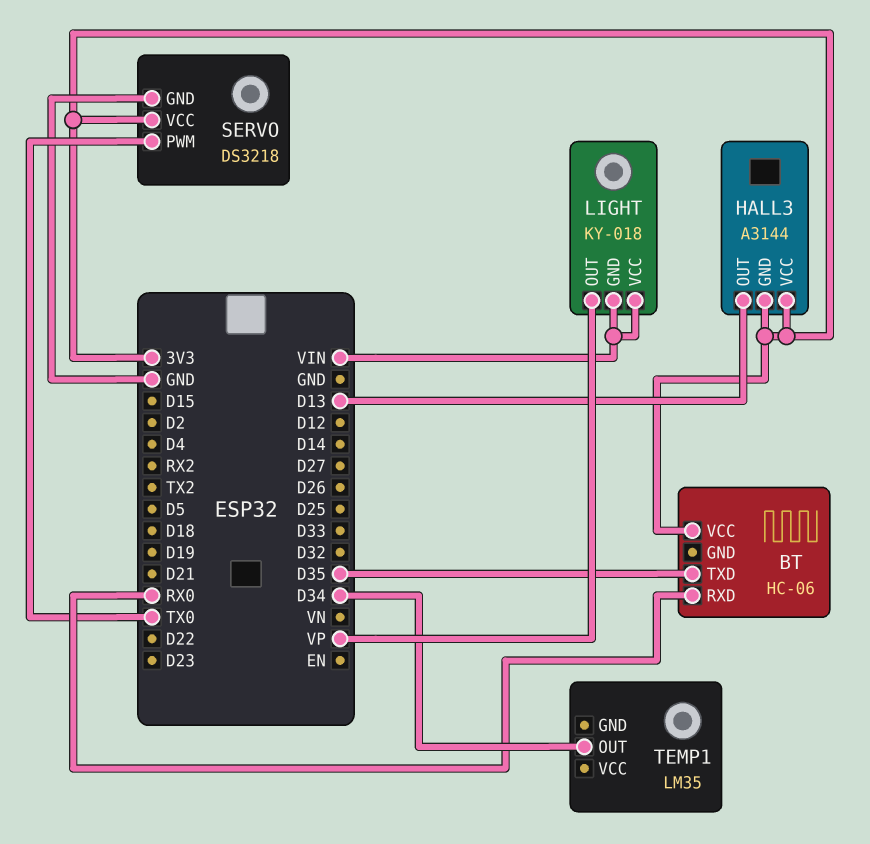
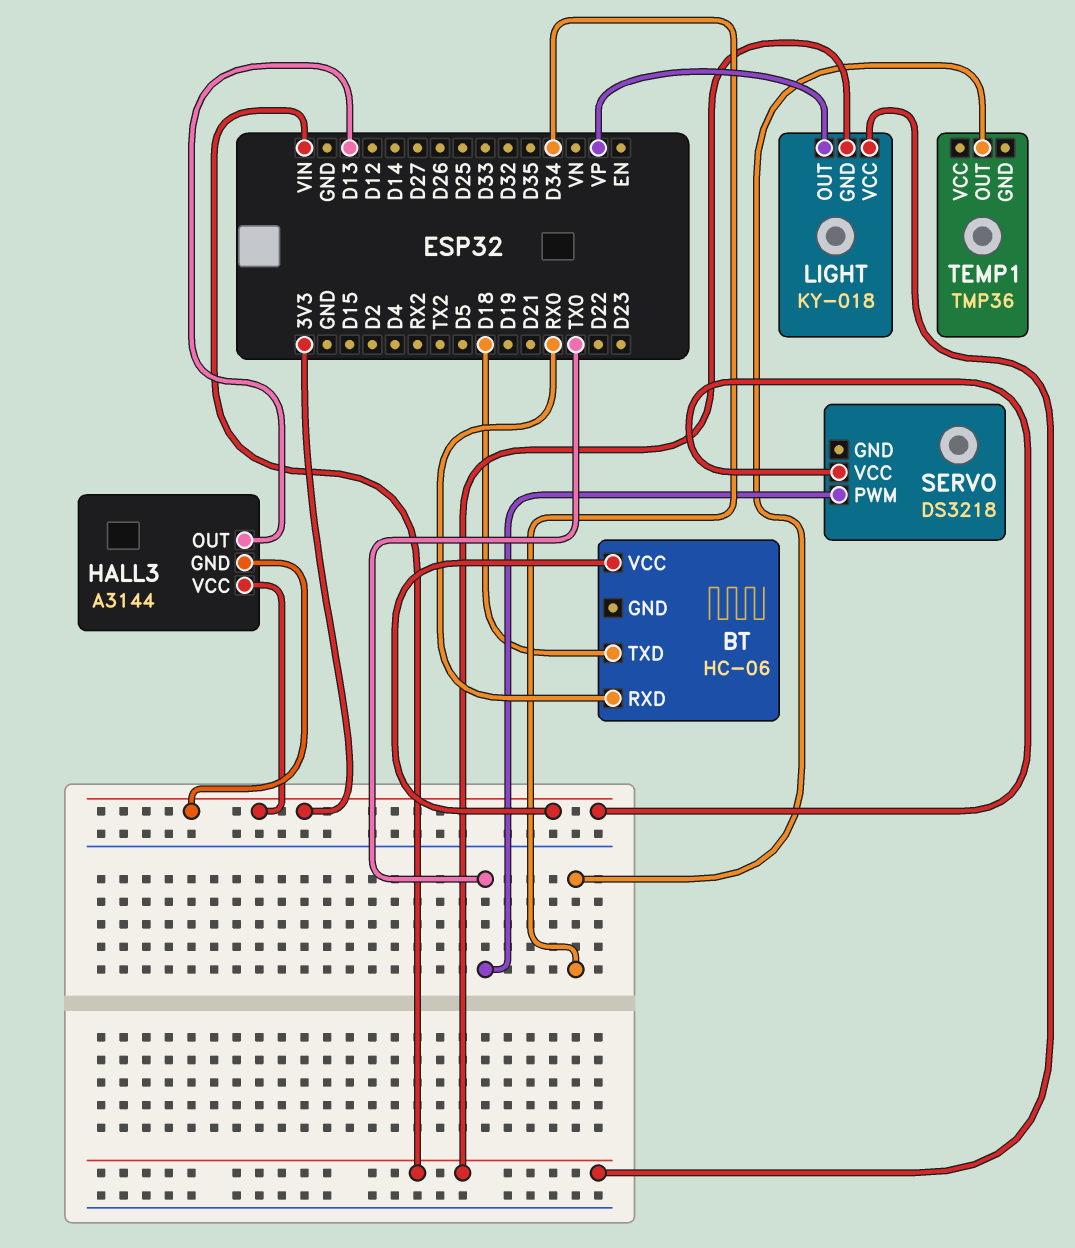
BT pin TXD: D35 -> D18
SERVO pin GND: GND -> none
TEMP1: LM35 -> TMP36

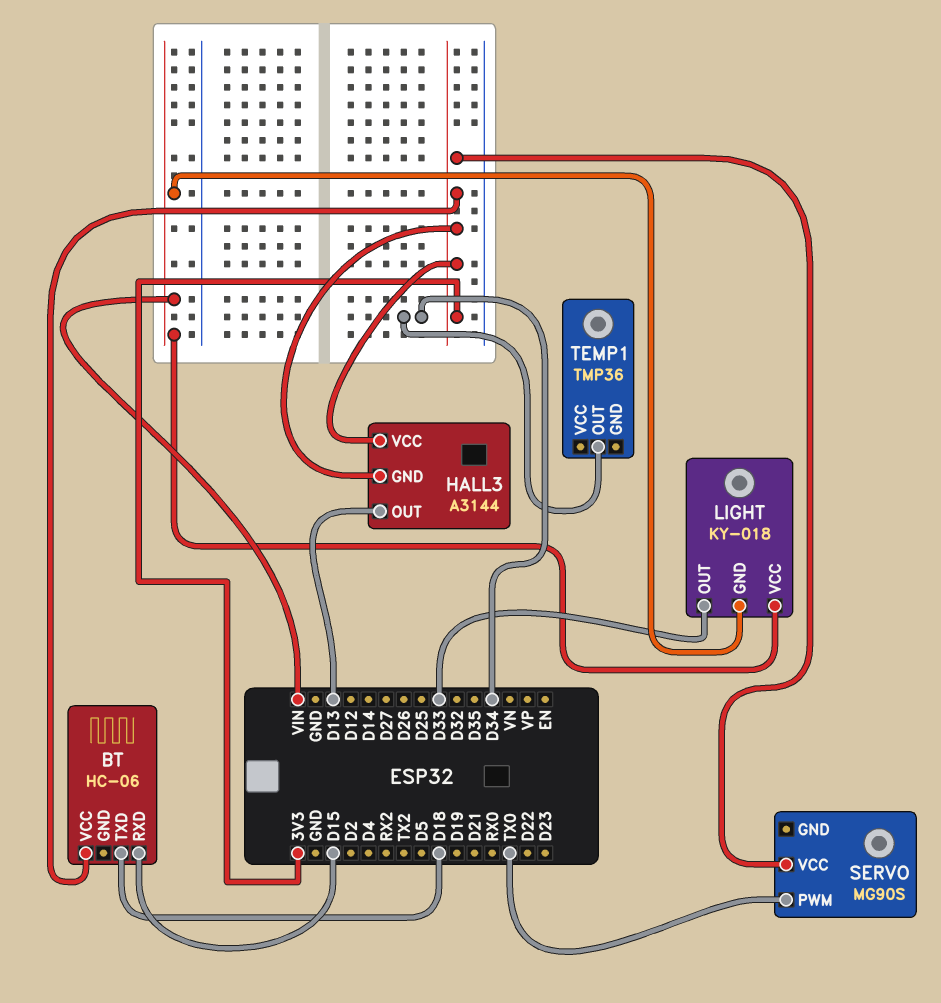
BT pin RXD: RX0 -> D15
LIGHT pin OUT: VP -> D33
SERVO: DS3218 -> MG90S

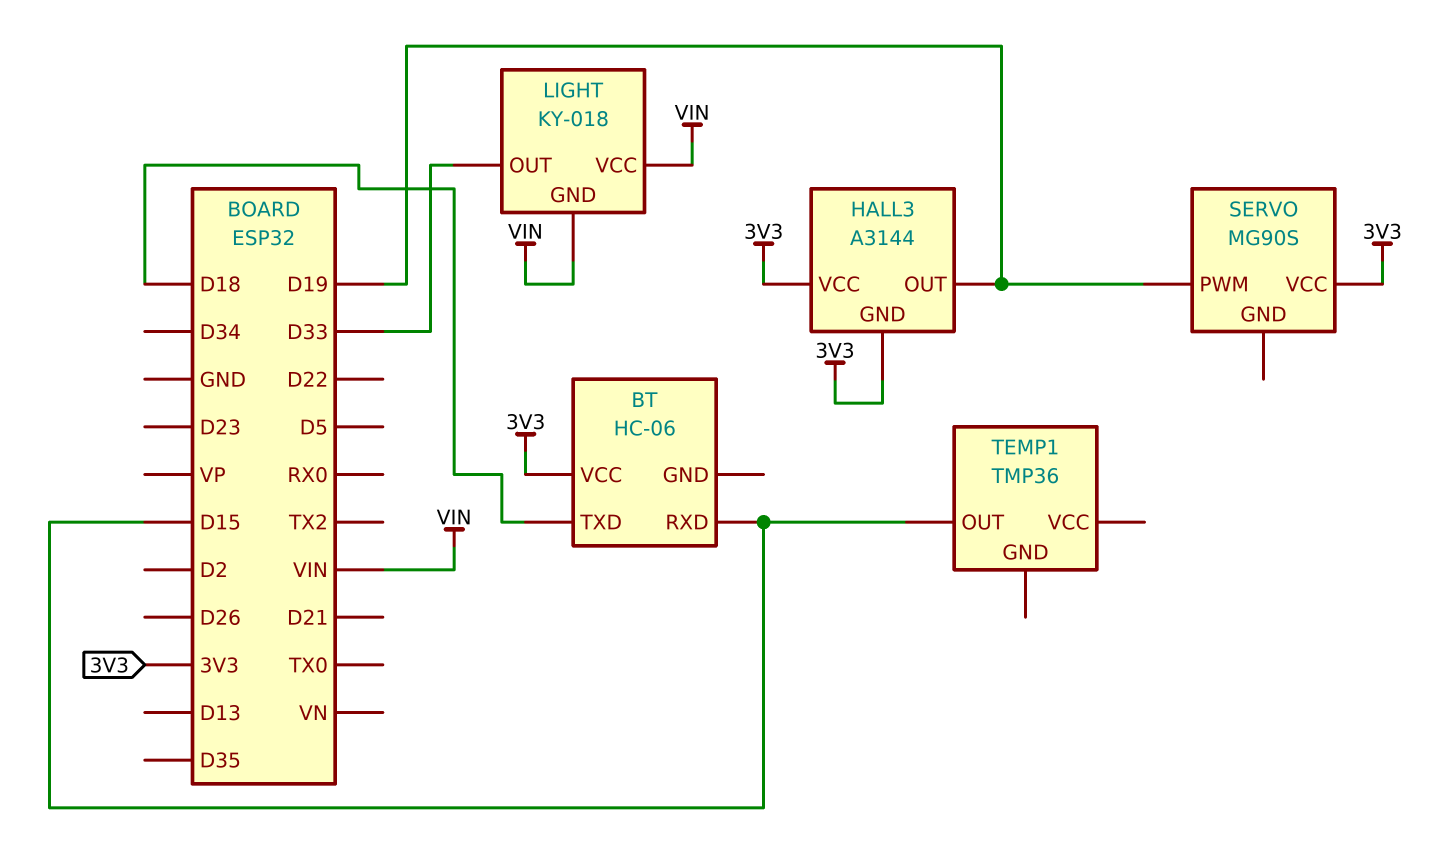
HALL3 pin OUT: D13 -> D19
SERVO pin PWM: TX0 -> D19
TEMP1 pin OUT: D34 -> D15

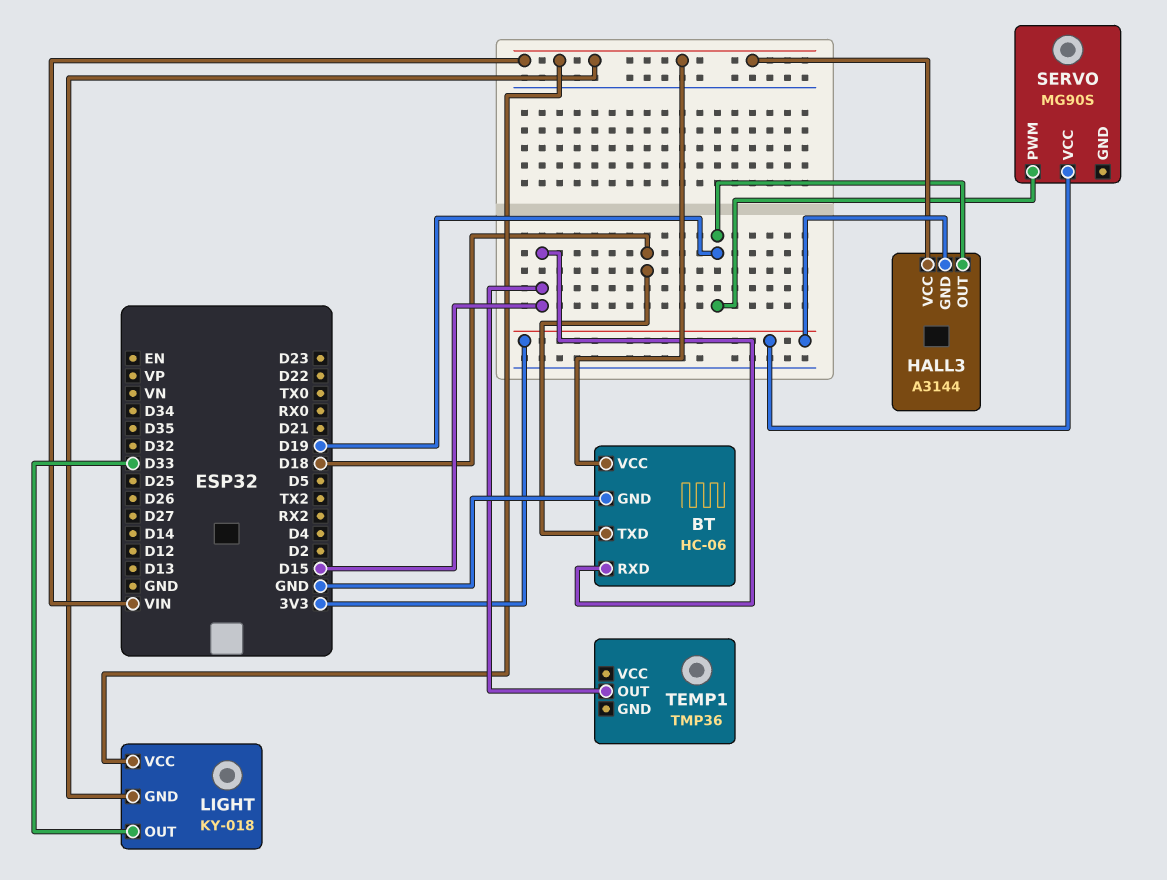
BT pin GND: none -> GND
BT pin VCC: 3V3 -> VIN
HALL3 pin VCC: 3V3 -> VIN

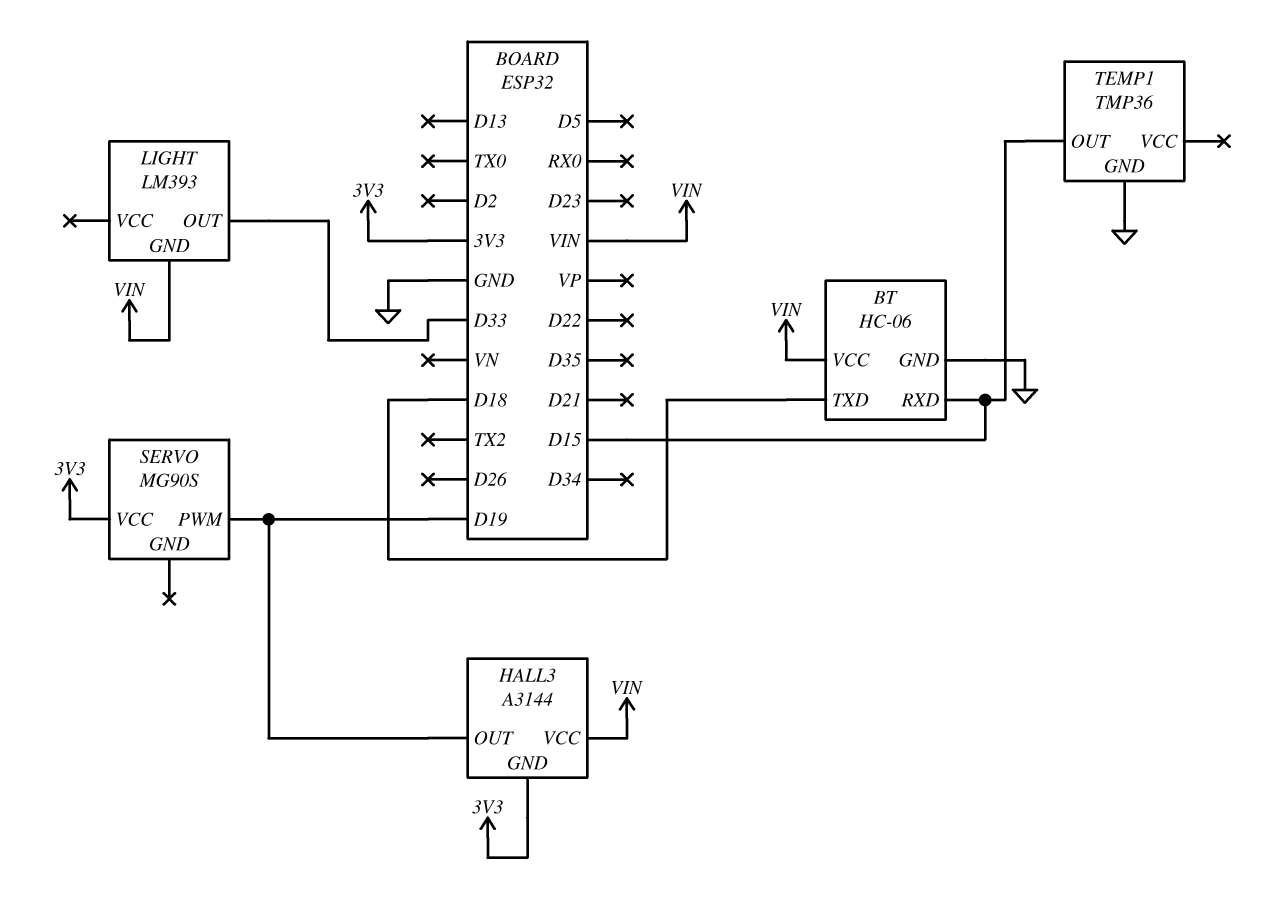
LIGHT: KY-018 -> LM393
LIGHT pin VCC: VIN -> none
TEMP1 pin GND: none -> GND

